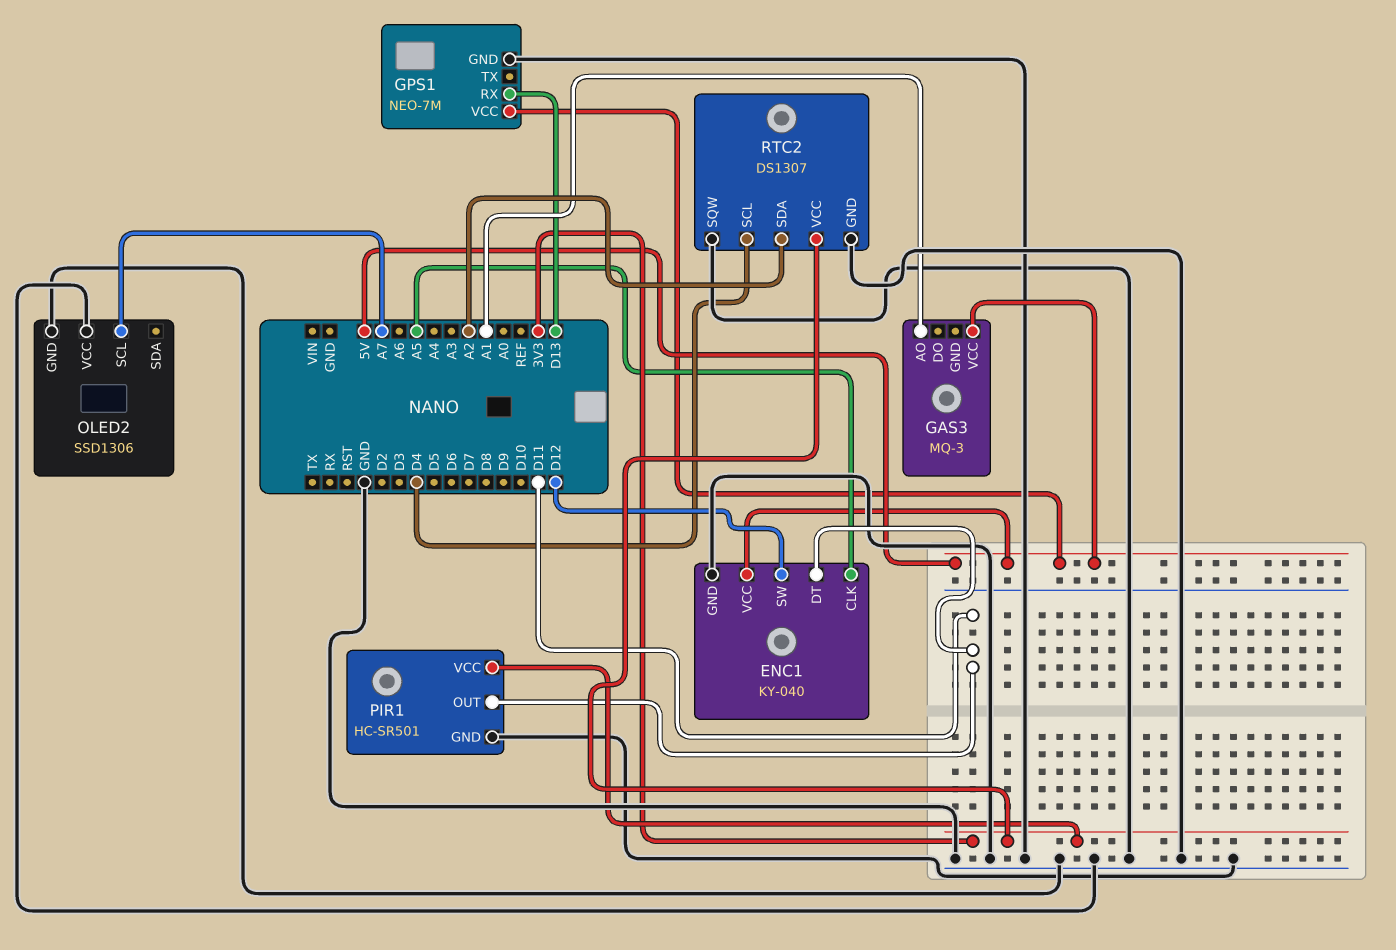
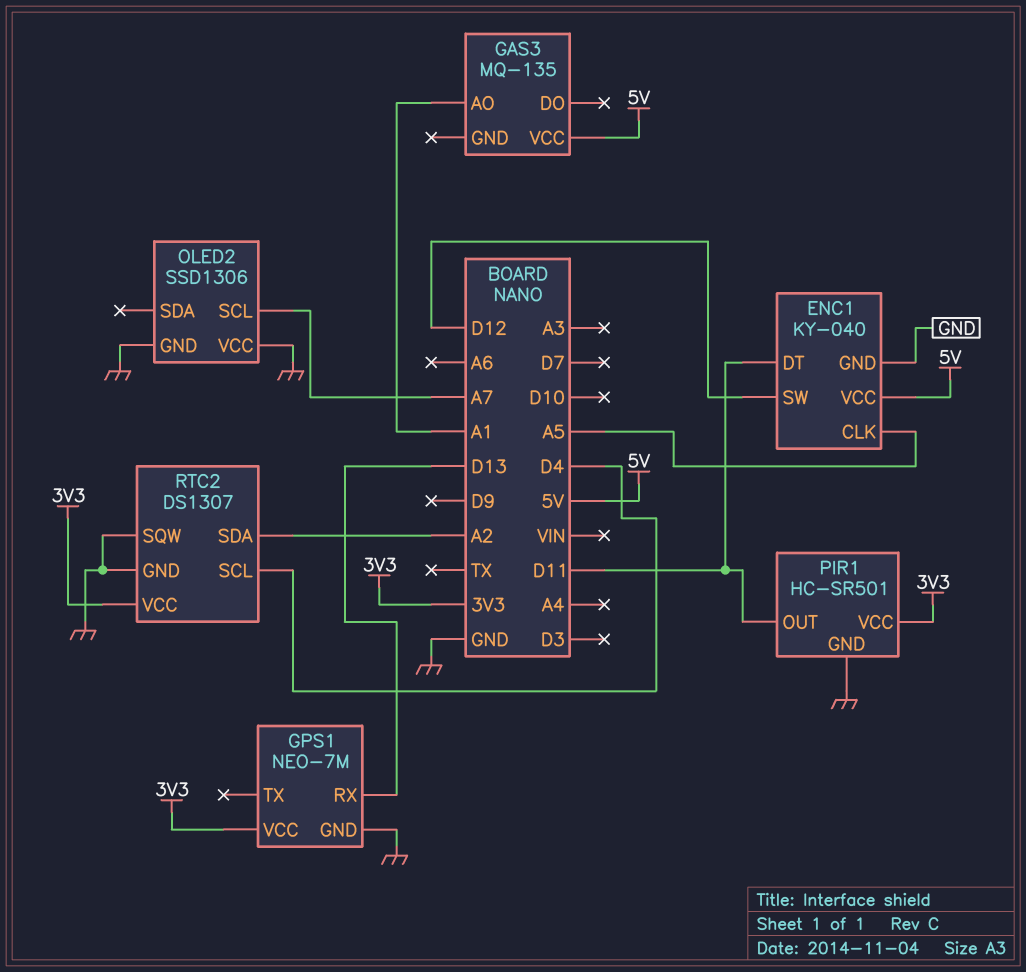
GAS3: MQ-3 -> MQ-135
GPS1 pin VCC: 5V -> 3V3

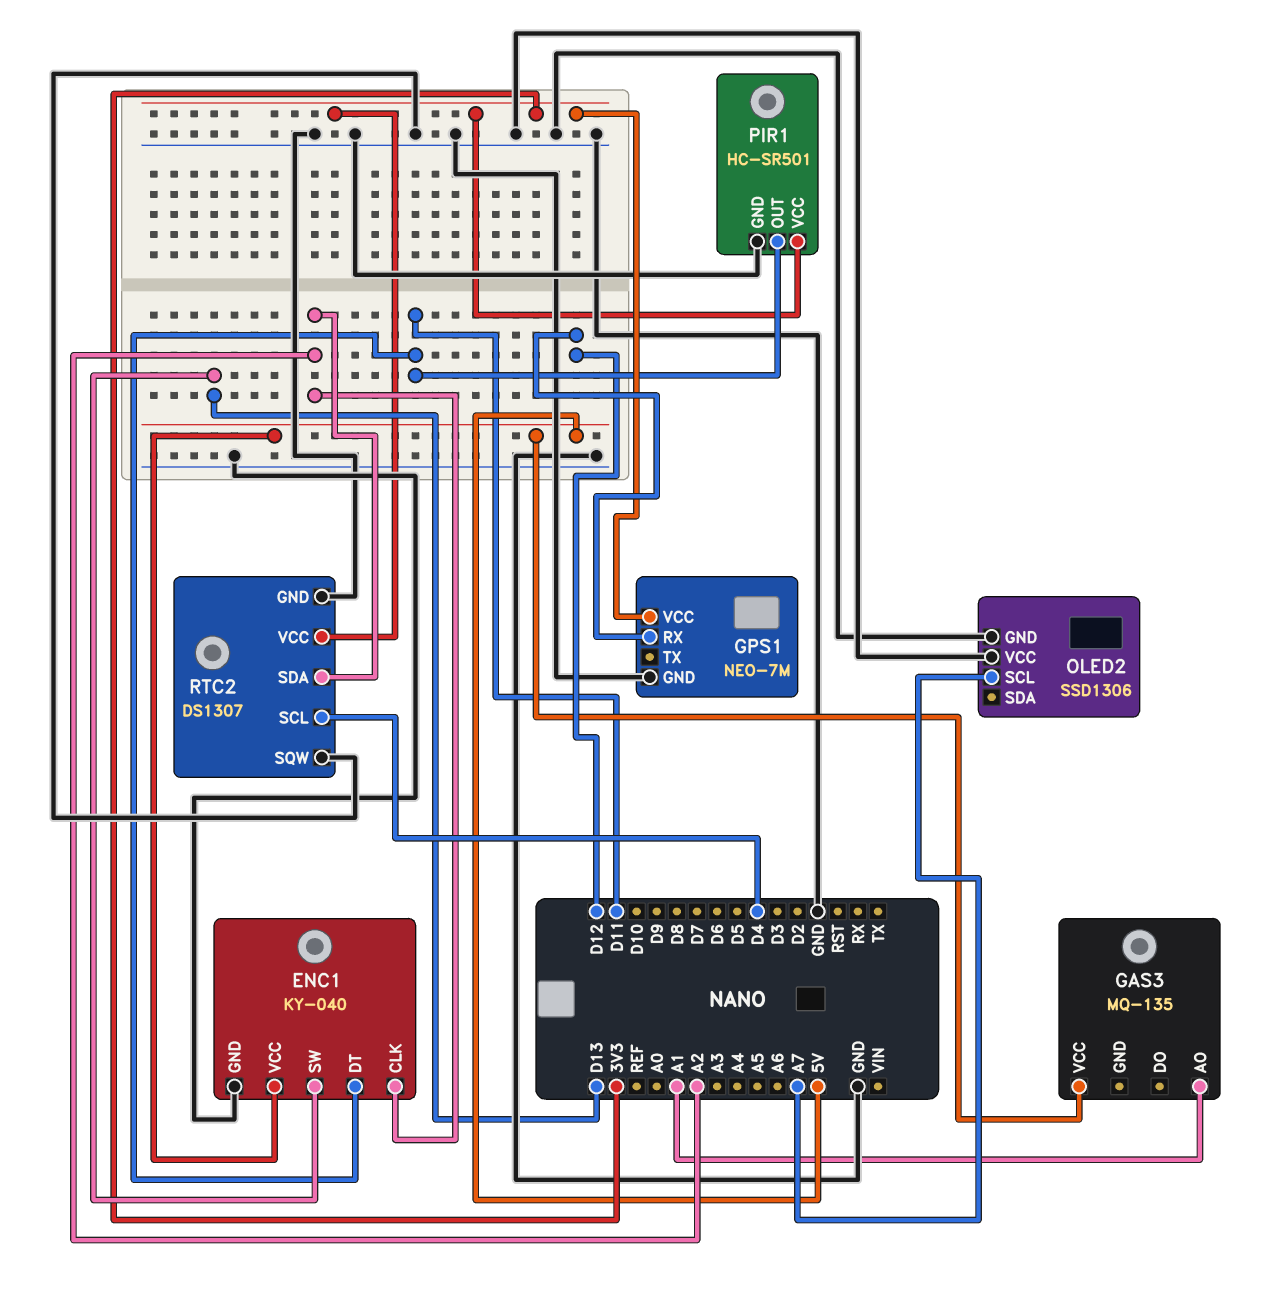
ENC1 pin CLK: A5 -> A2
ENC1 pin SW: D12 -> D13
GPS1 pin RX: D13 -> D12

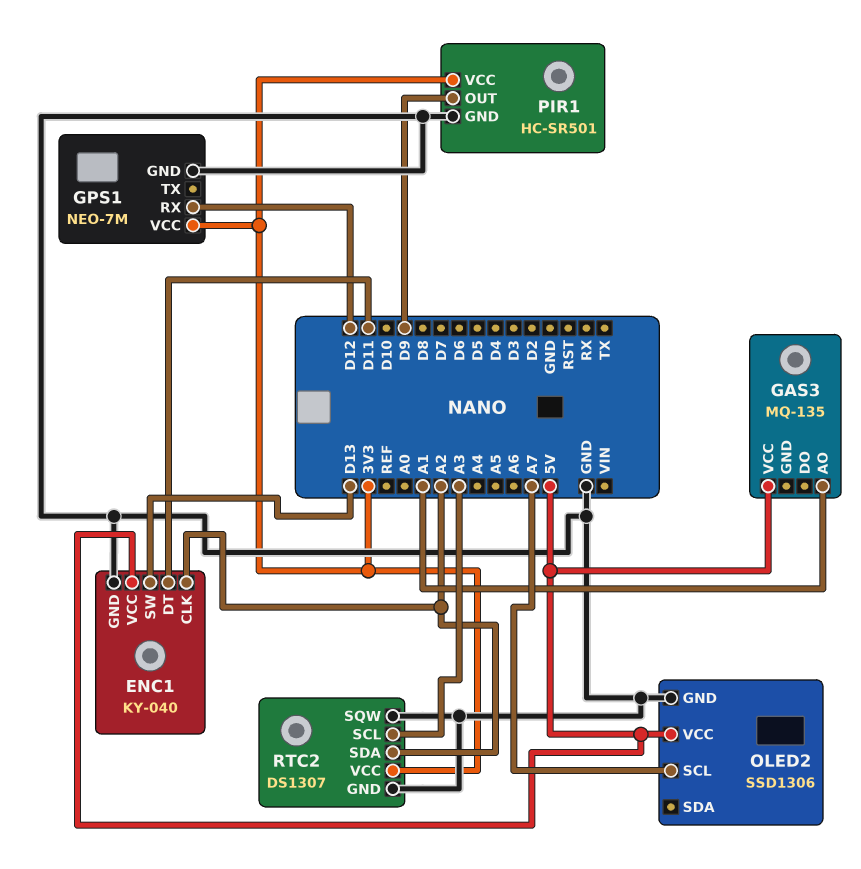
OLED2 pin VCC: GND -> 5V
PIR1 pin OUT: D11 -> D9
RTC2 pin SCL: D4 -> A3

